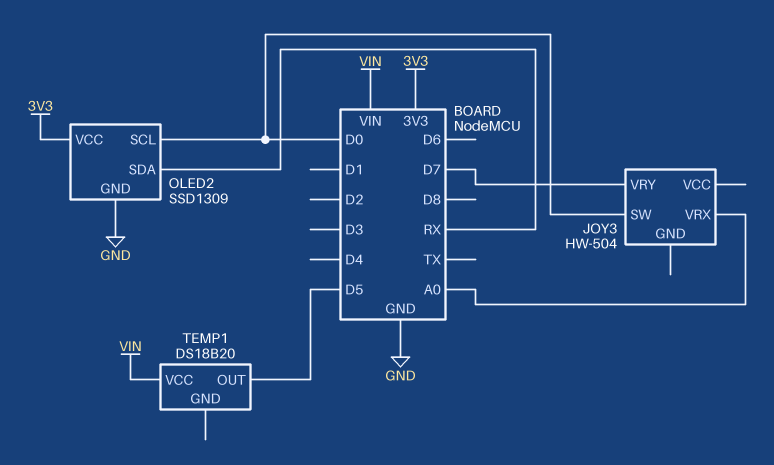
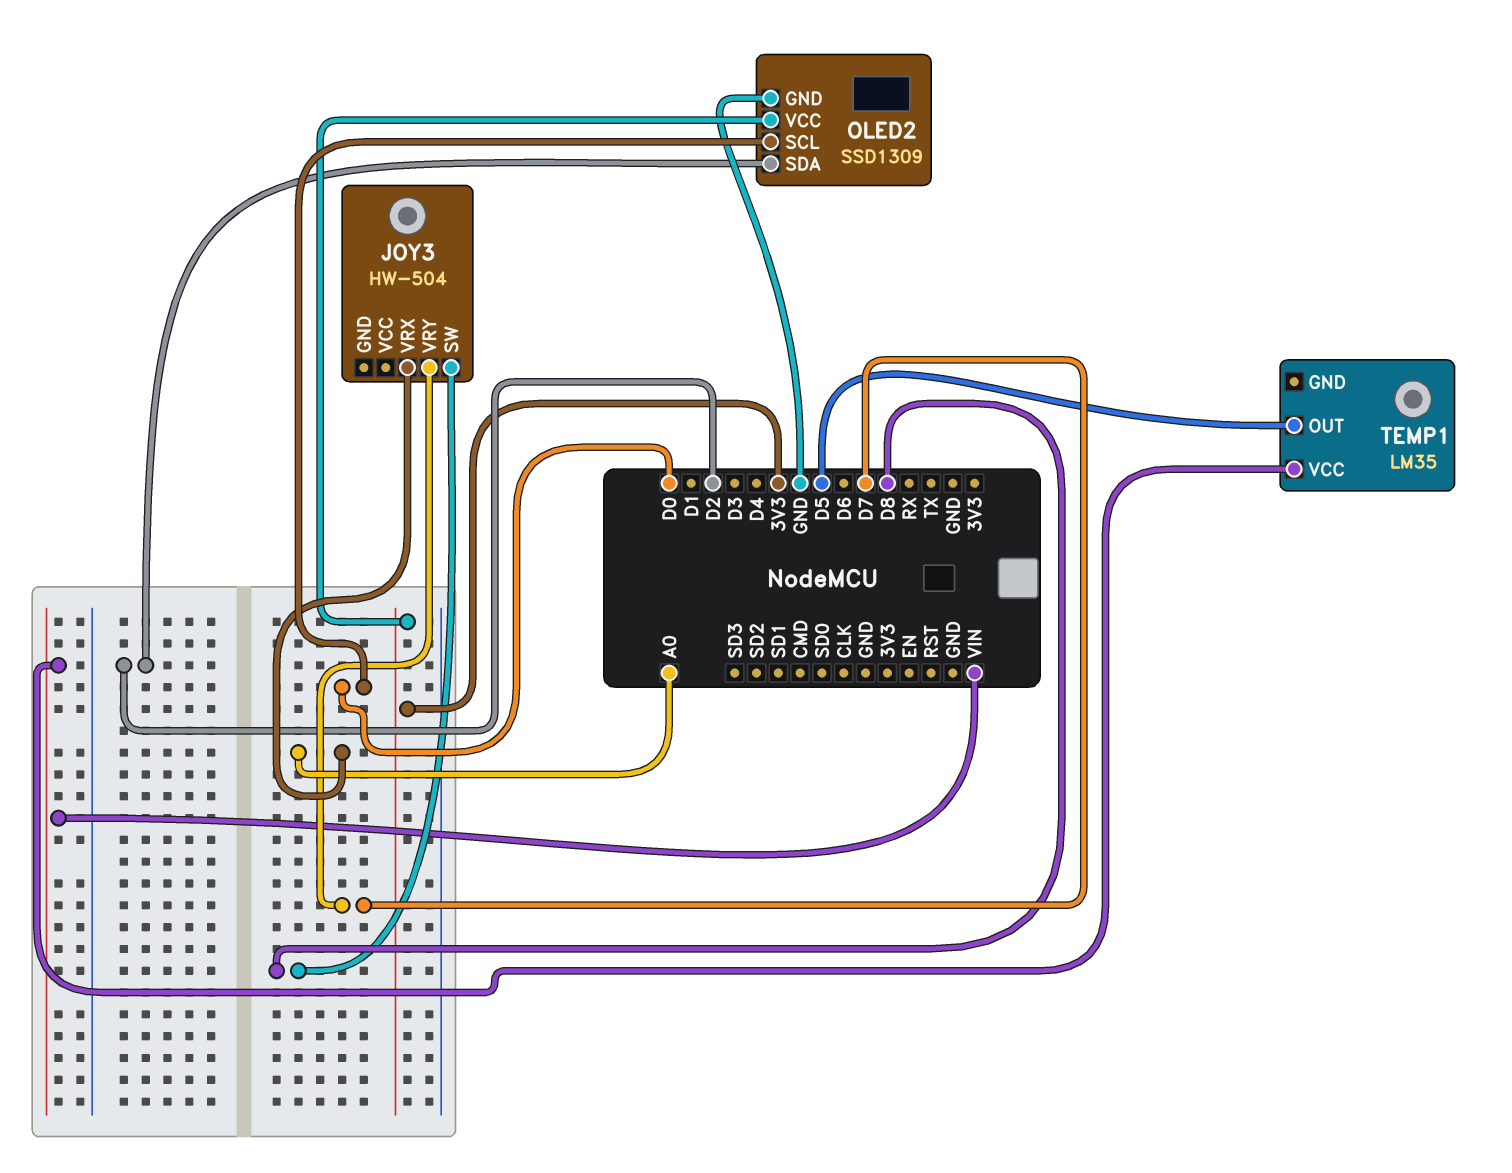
JOY3 pin SW: D0 -> D8
OLED2 pin SDA: RX -> D2
TEMP1: DS18B20 -> LM35

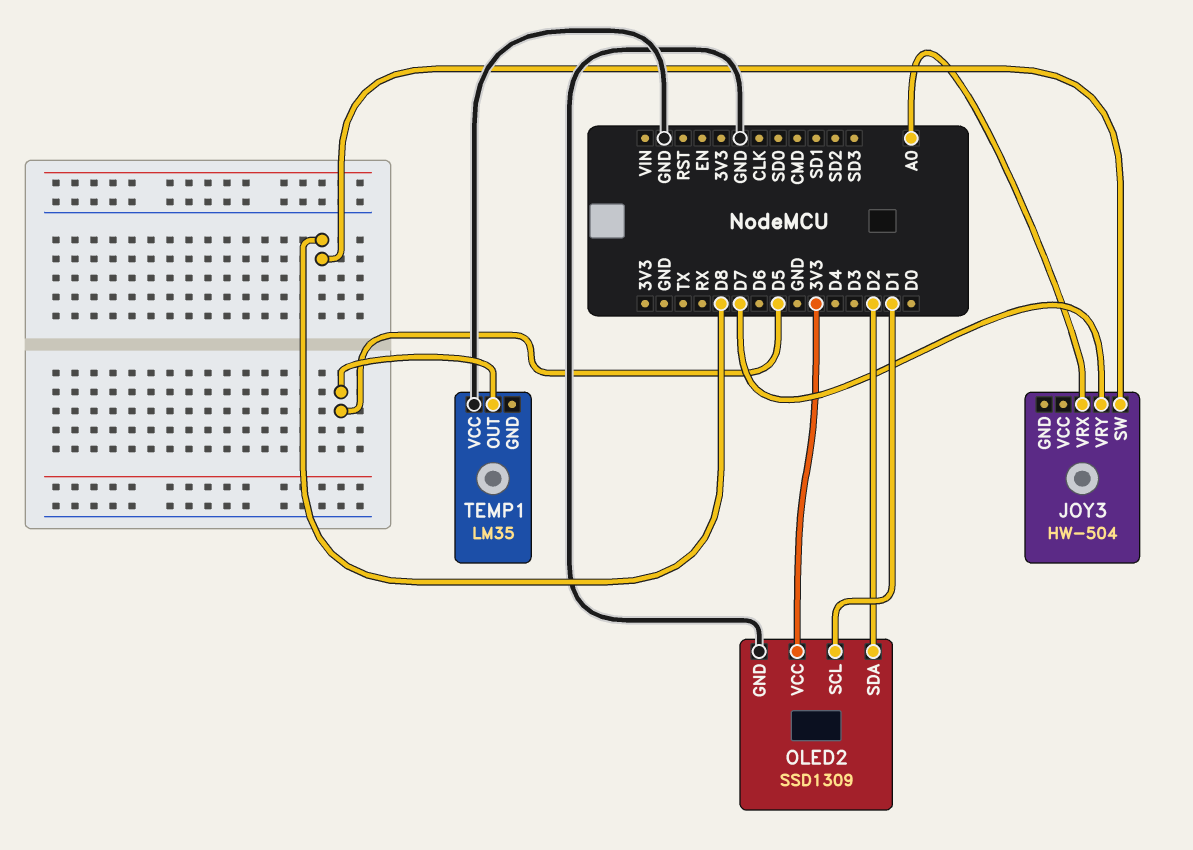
OLED2 pin SCL: D0 -> D1
TEMP1 pin VCC: VIN -> GND

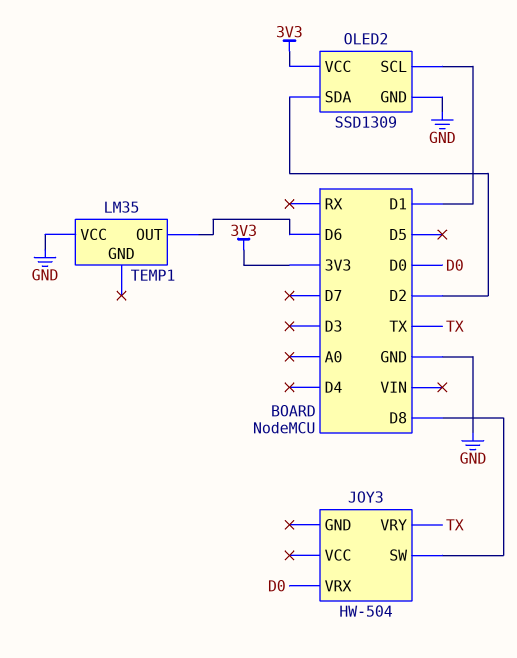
JOY3 pin VRX: A0 -> D0
JOY3 pin VRY: D7 -> TX
TEMP1 pin OUT: D5 -> D6

